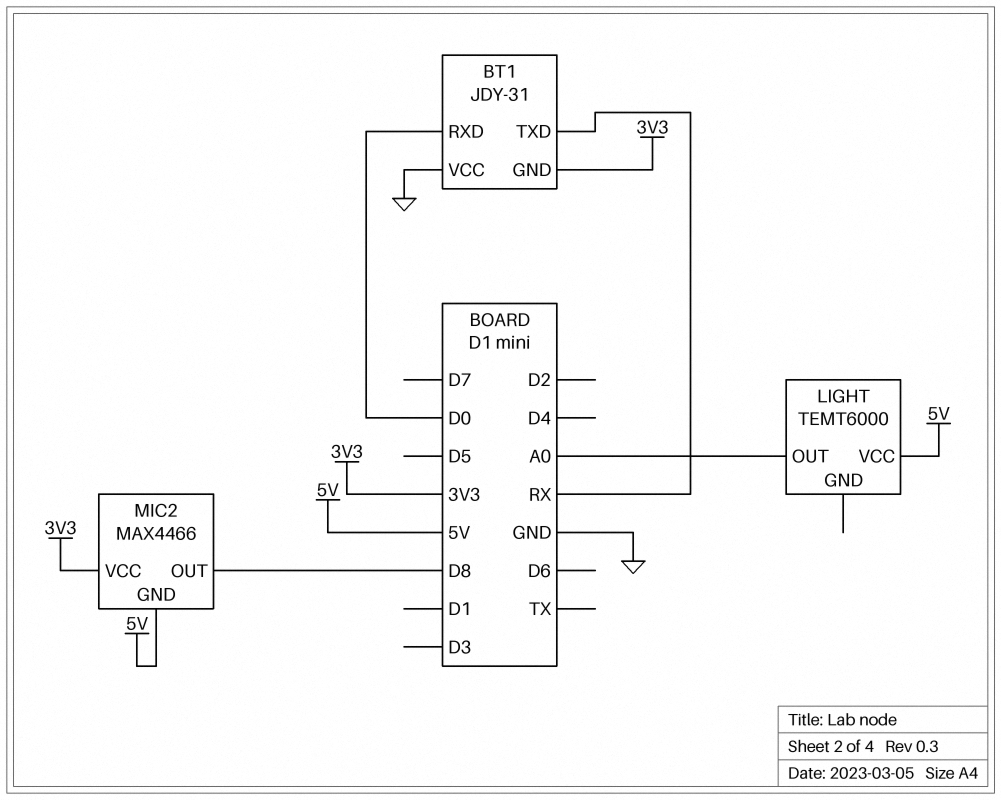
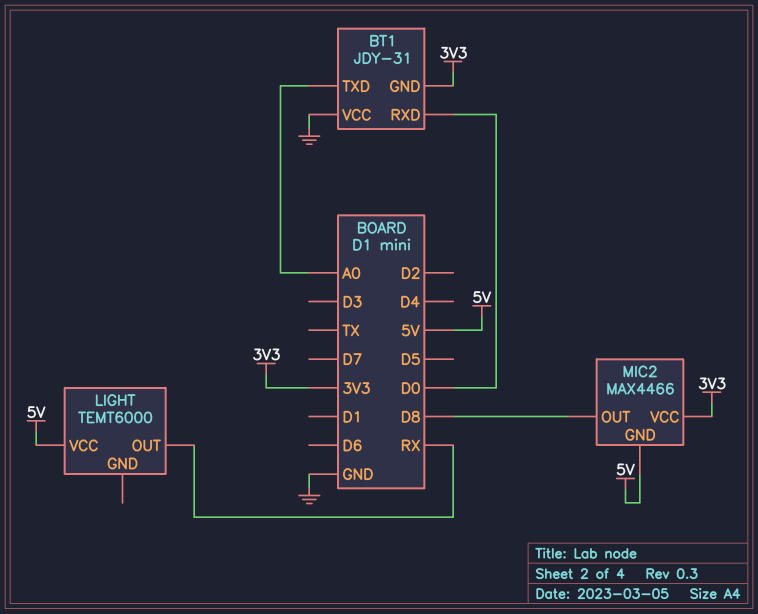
BT1 pin TXD: RX -> A0
LIGHT pin OUT: A0 -> RX

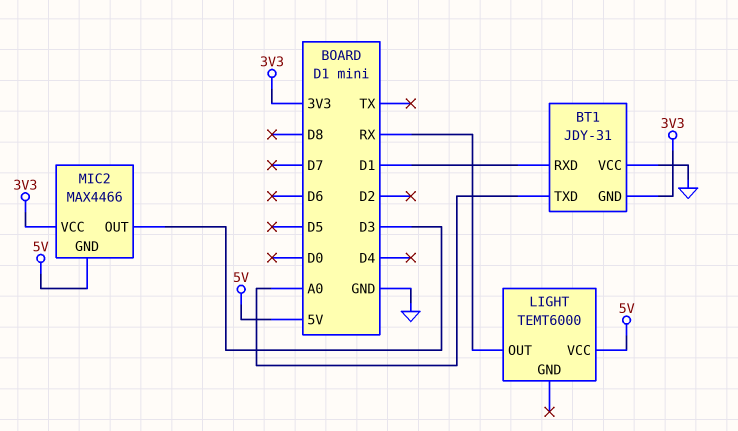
BT1 pin RXD: D0 -> D1
MIC2 pin OUT: D8 -> D3

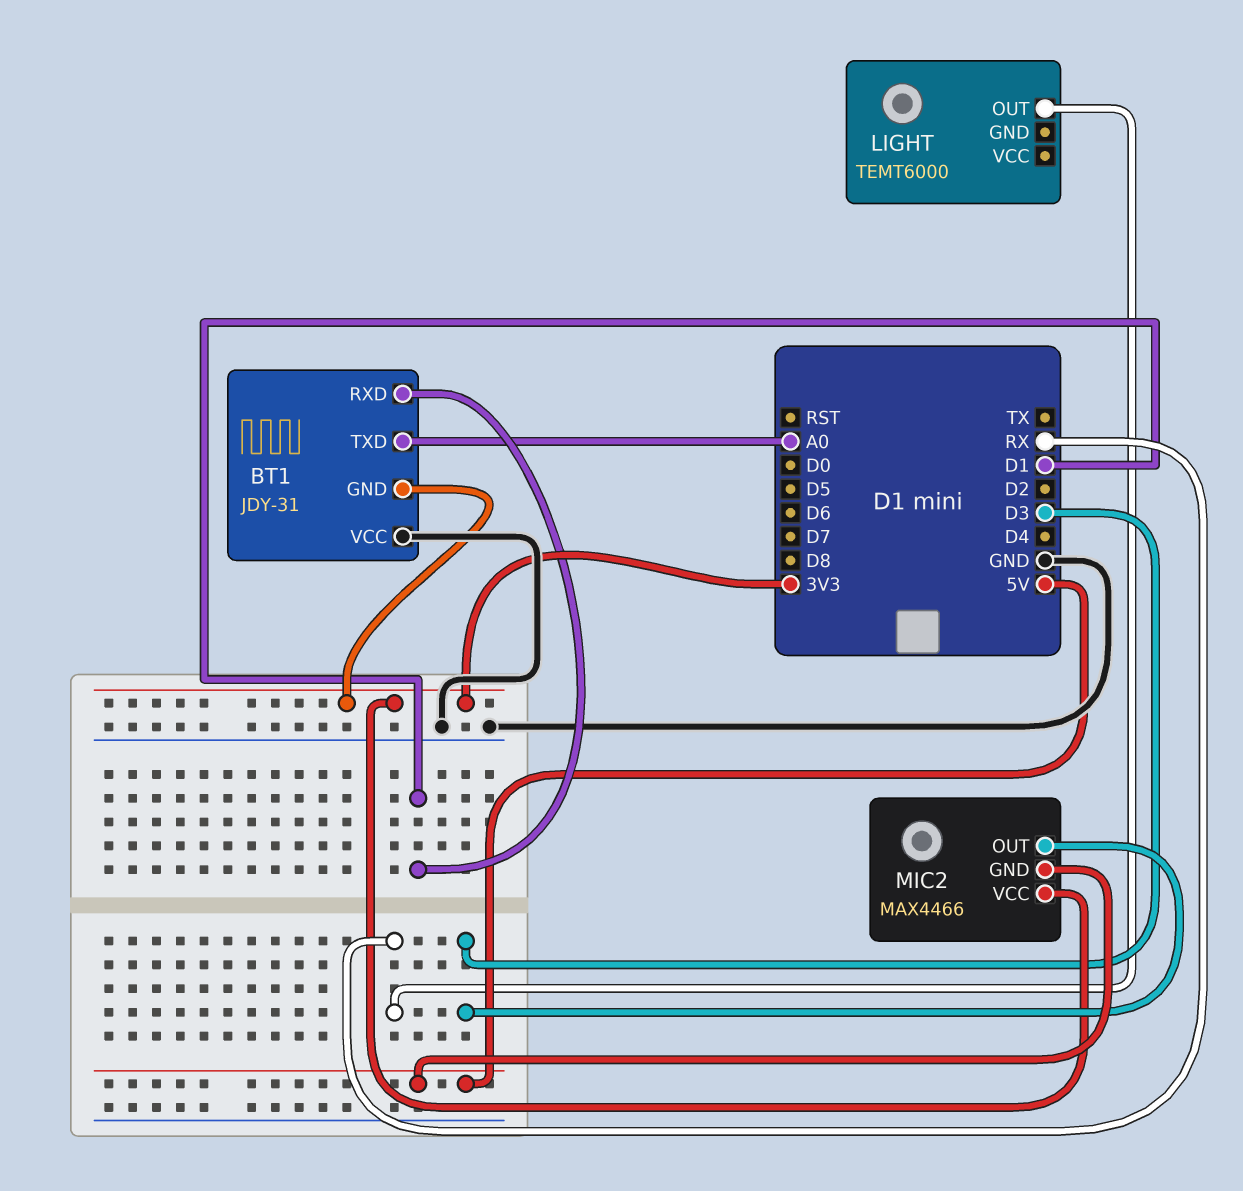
LIGHT pin VCC: 5V -> none

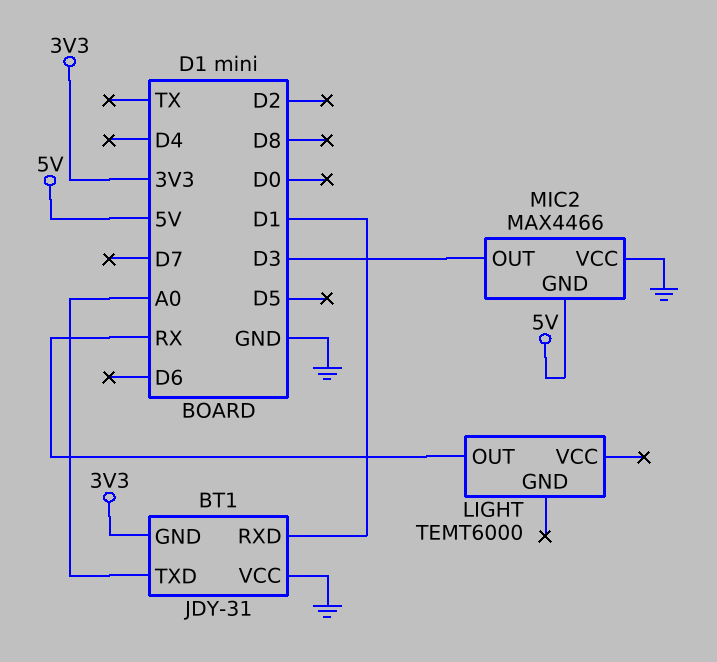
MIC2 pin VCC: 3V3 -> GND

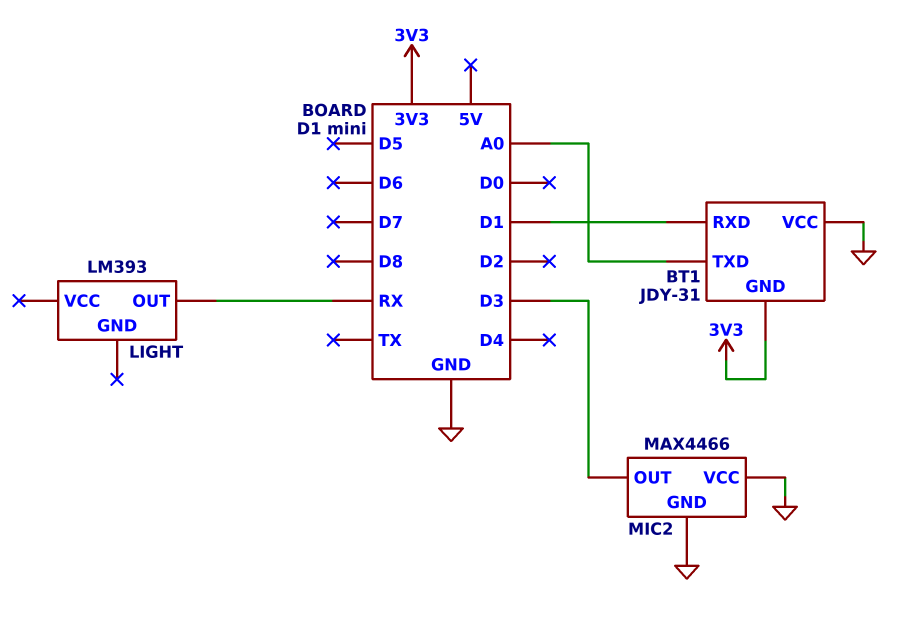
LIGHT: TEMT6000 -> LM393
MIC2 pin GND: 5V -> GND

